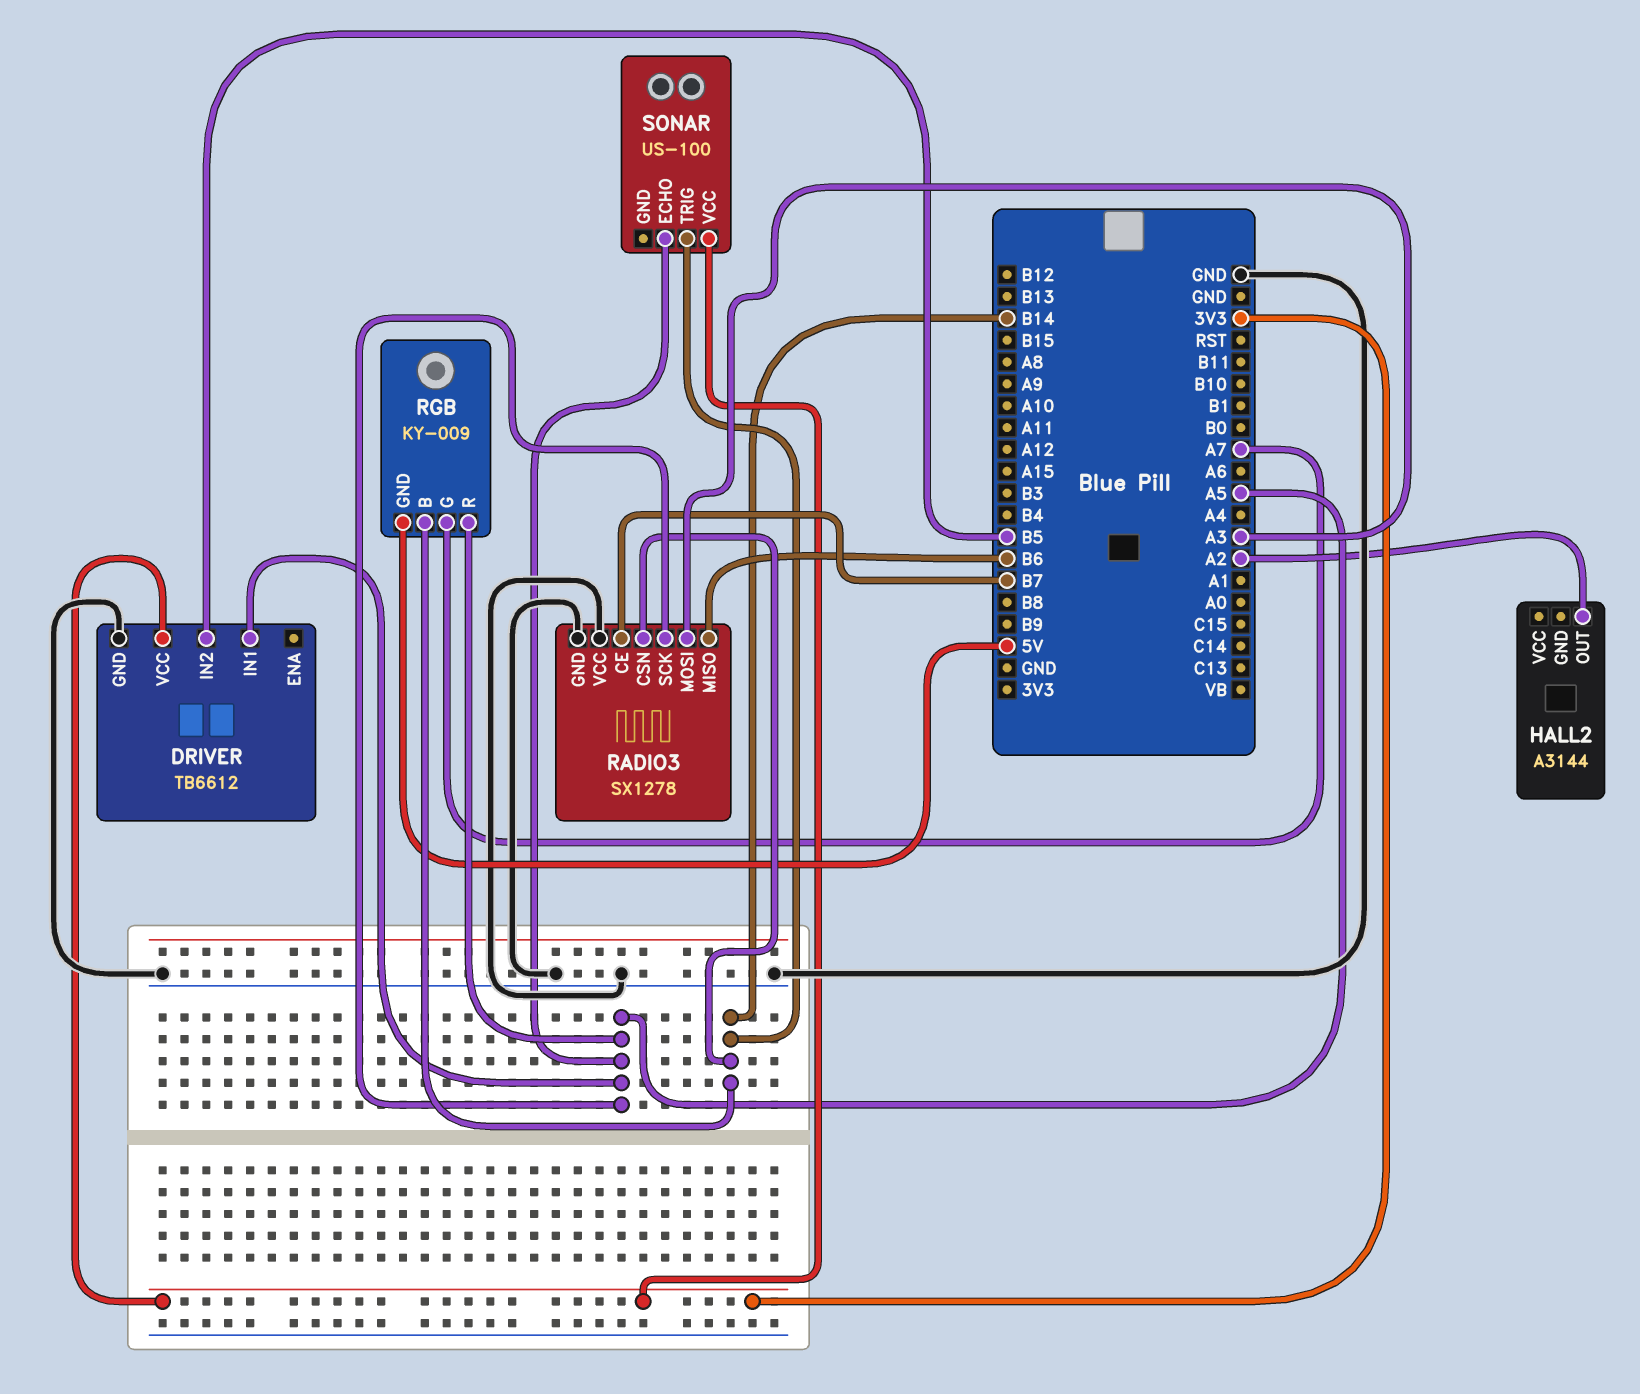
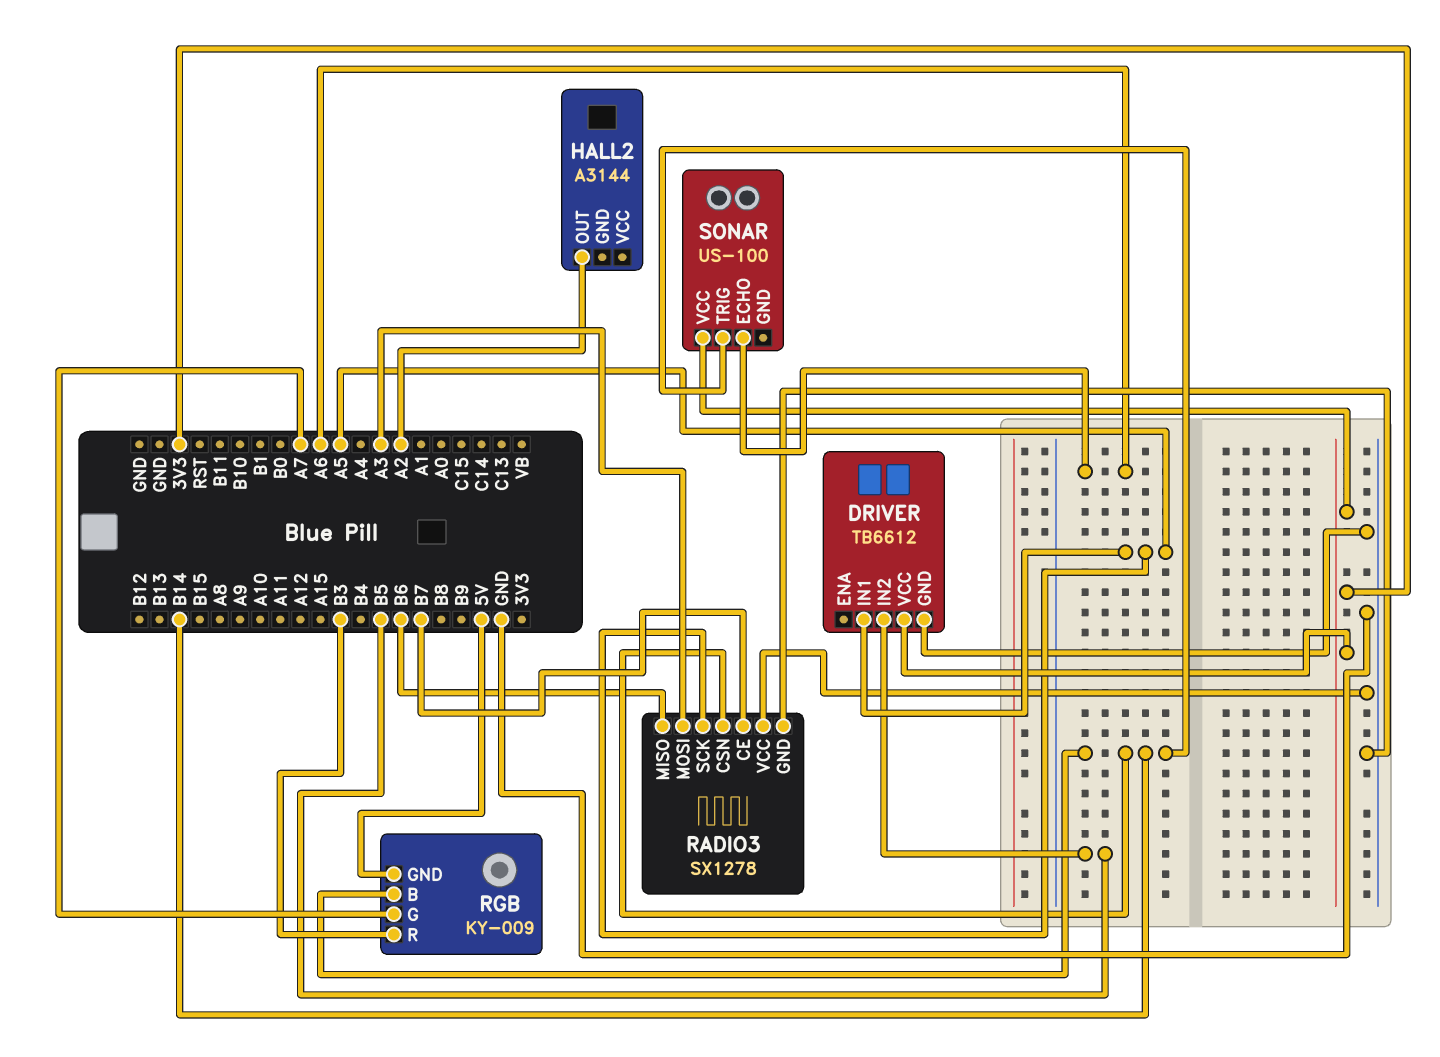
RGB pin R: A5 -> B3
SONAR pin ECHO: A5 -> A6

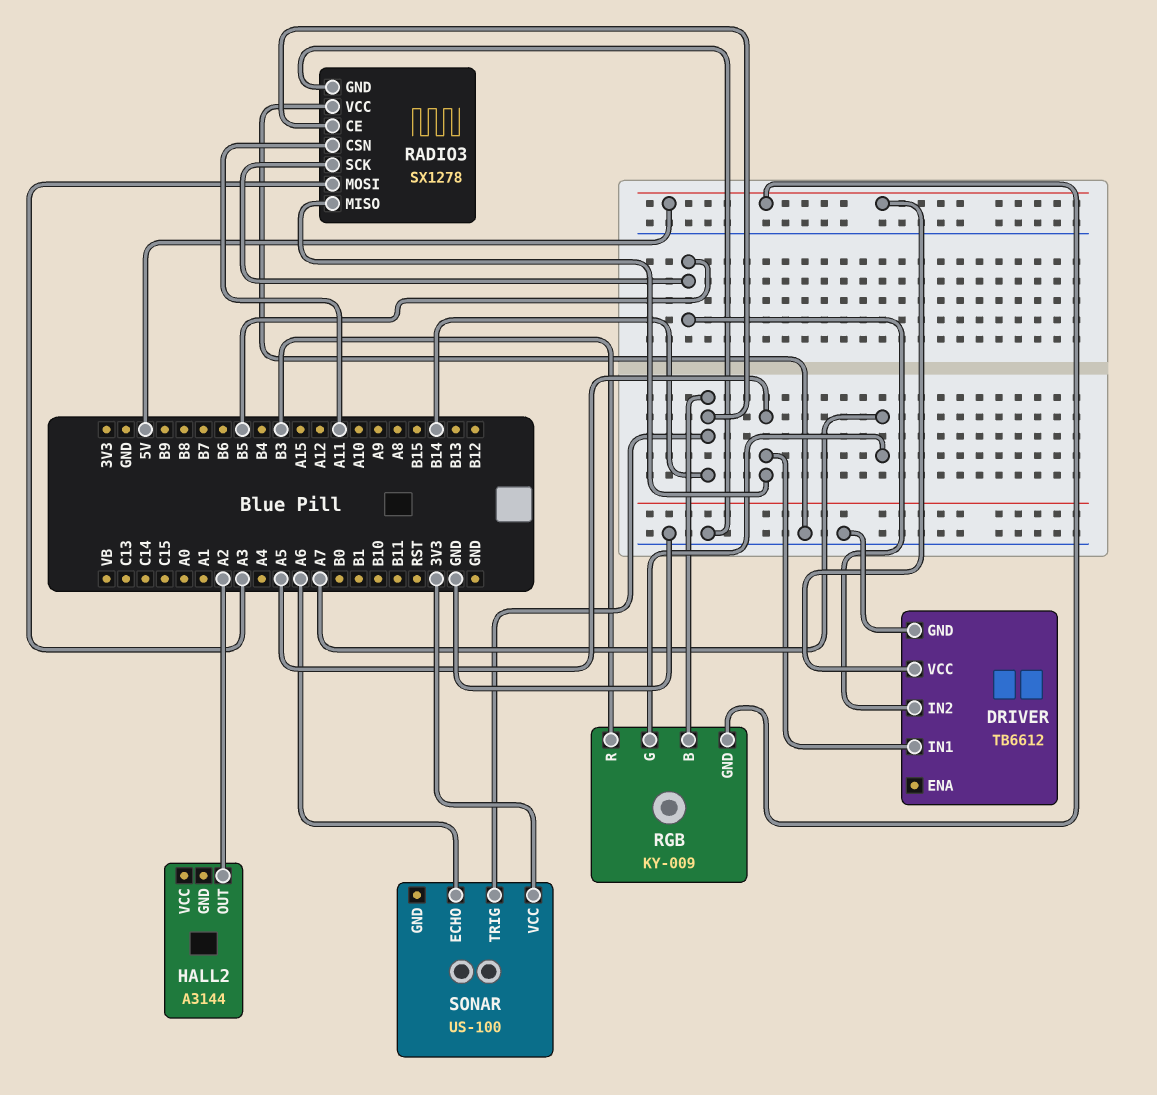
DRIVER pin VCC: 3V3 -> 5V
RADIO3 pin CE: B7 -> B14
RADIO3 pin CSN: B14 -> A11
RADIO3 pin MISO: B6 -> A5
RADIO3 pin SCK: A5 -> B5

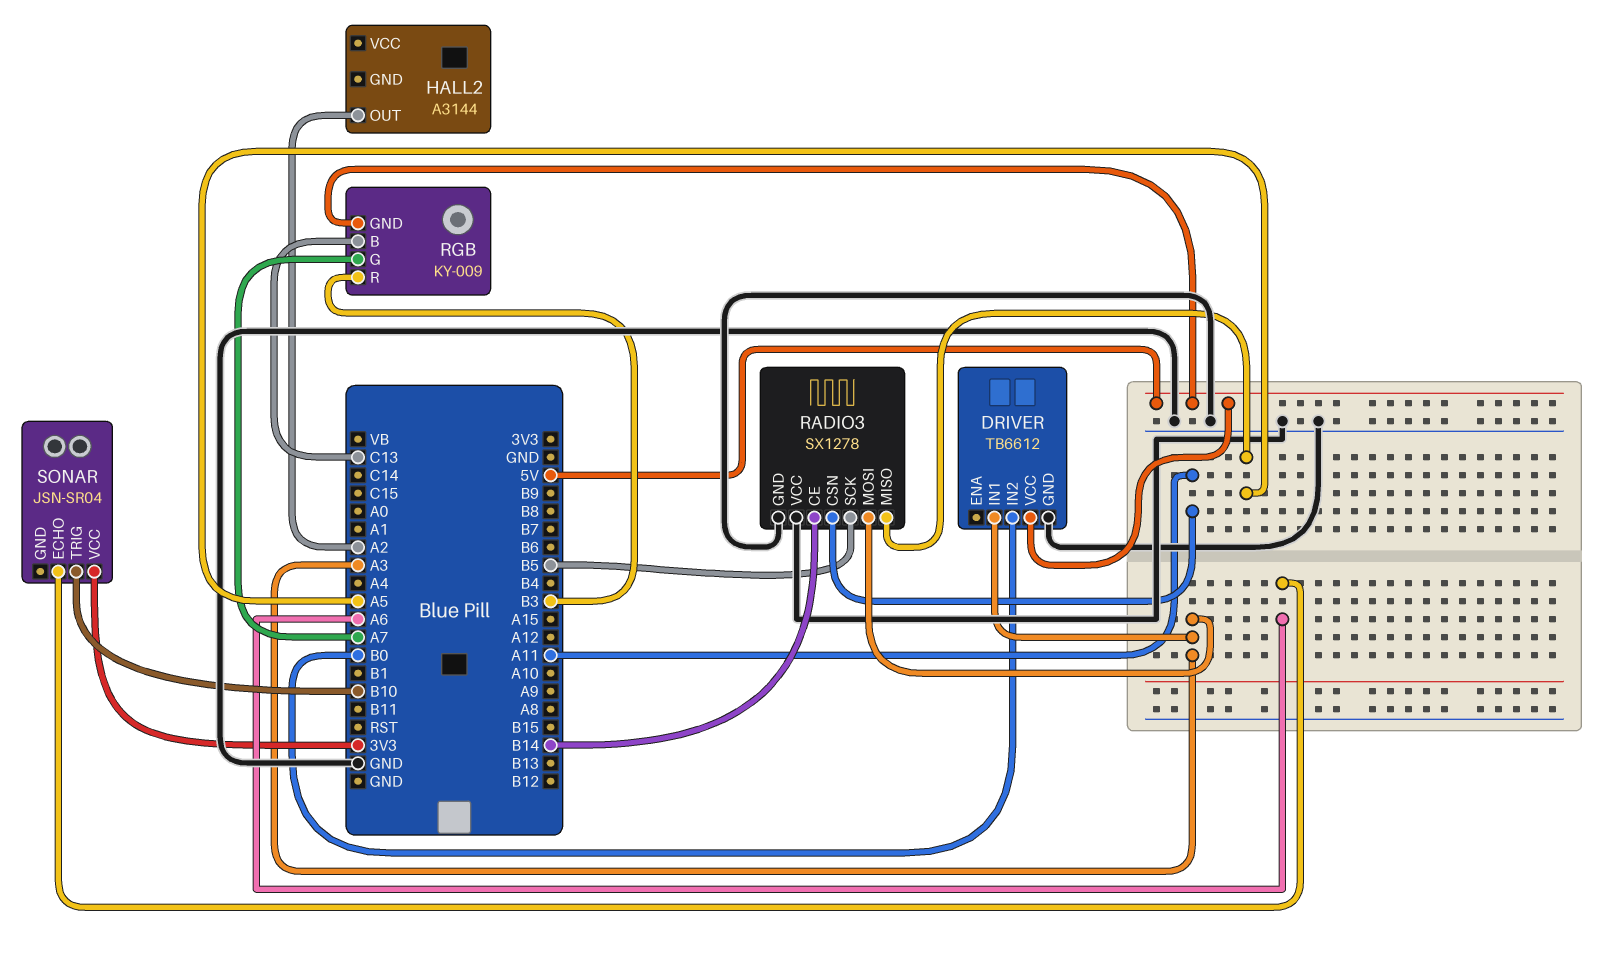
DRIVER pin IN1: A5 -> A3
DRIVER pin IN2: B5 -> B0
RGB pin B: B14 -> C13
SONAR: US-100 -> JSN-SR04
SONAR pin TRIG: B14 -> B10

